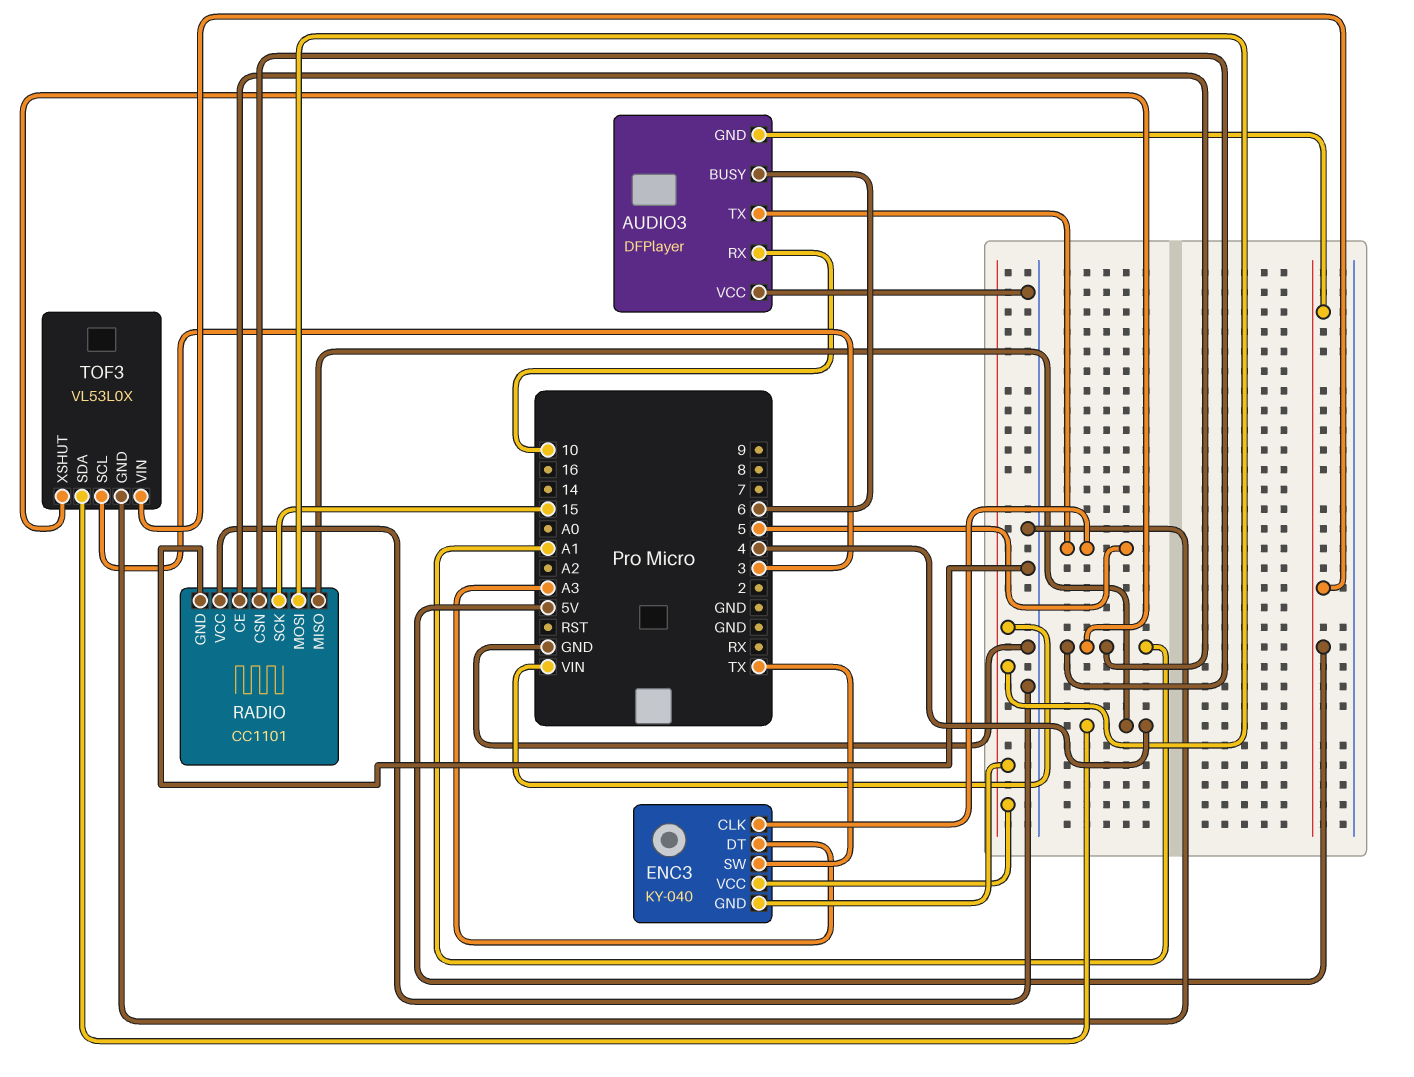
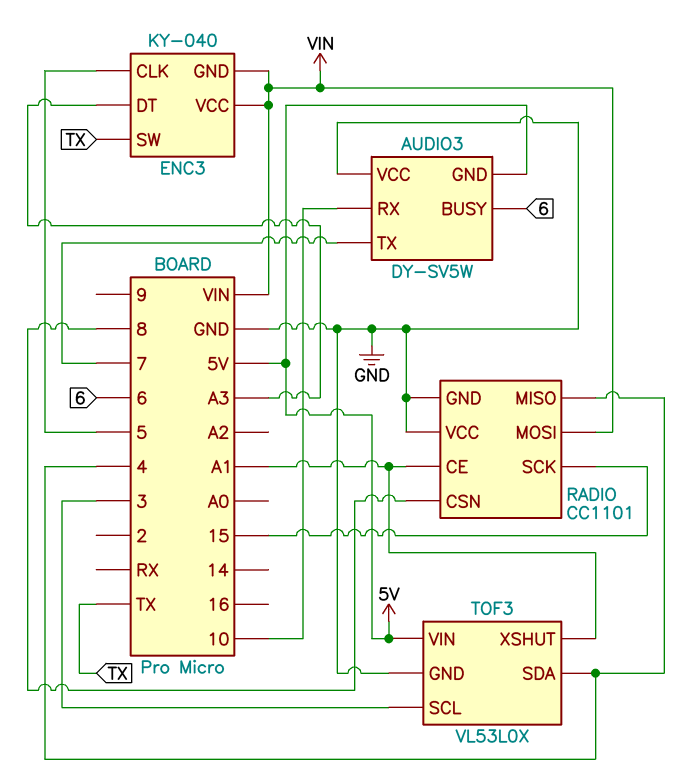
AUDIO3: DFPlayer -> DY-SV5W
AUDIO3 pin TX: 5 -> 7
RADIO pin CSN: A1 -> 8

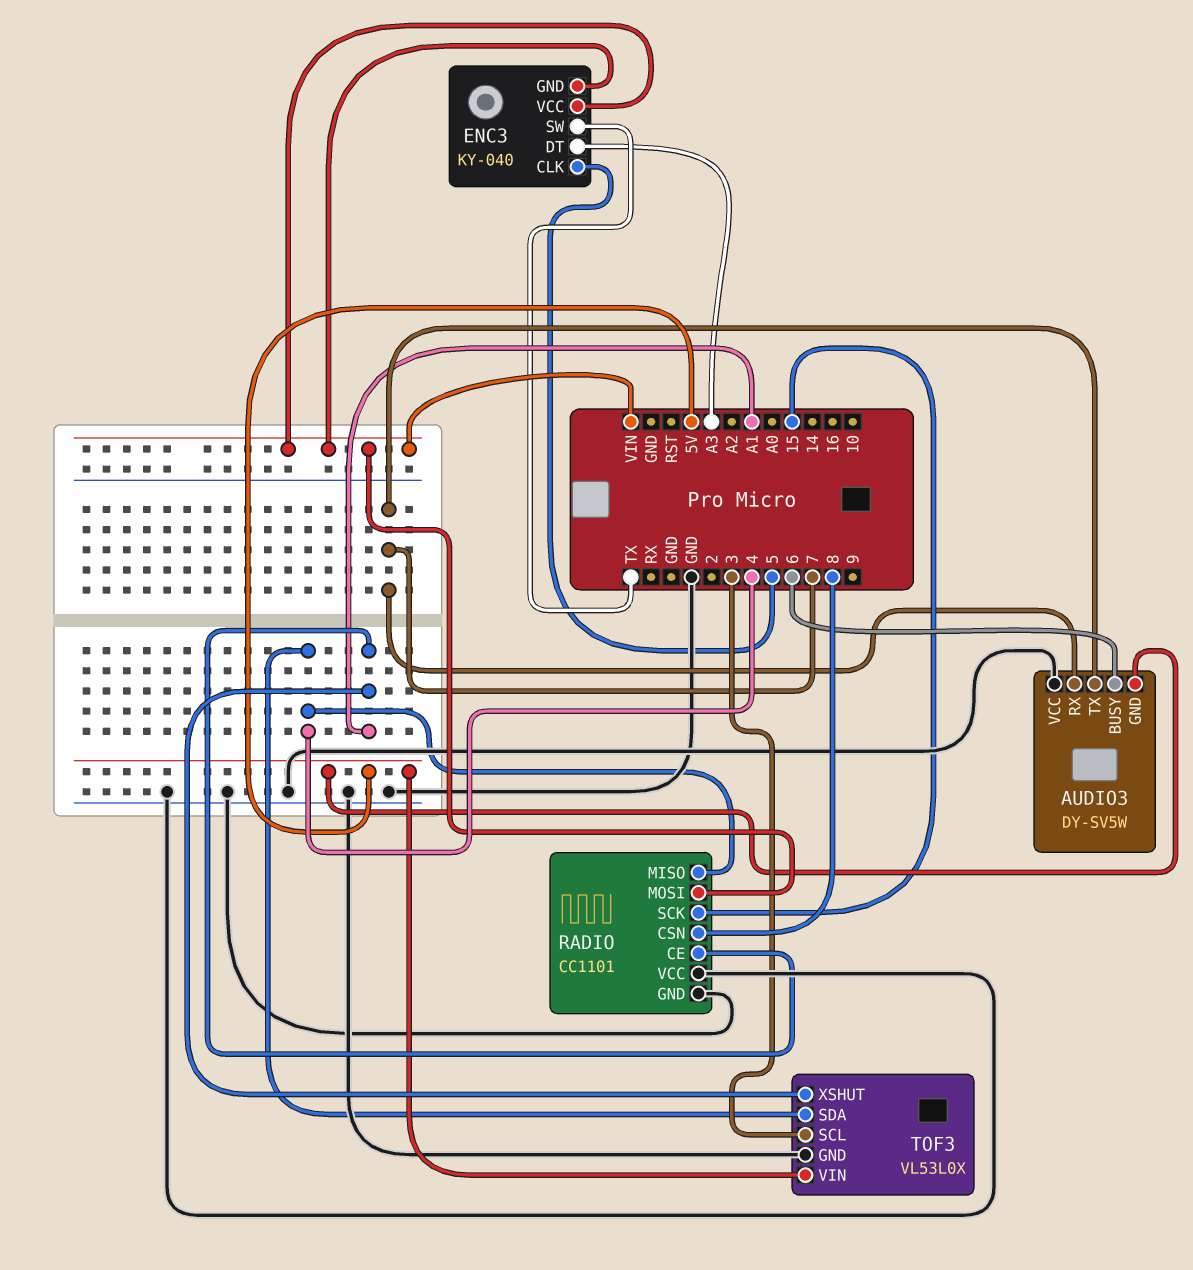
AUDIO3 pin RX: 10 -> 7

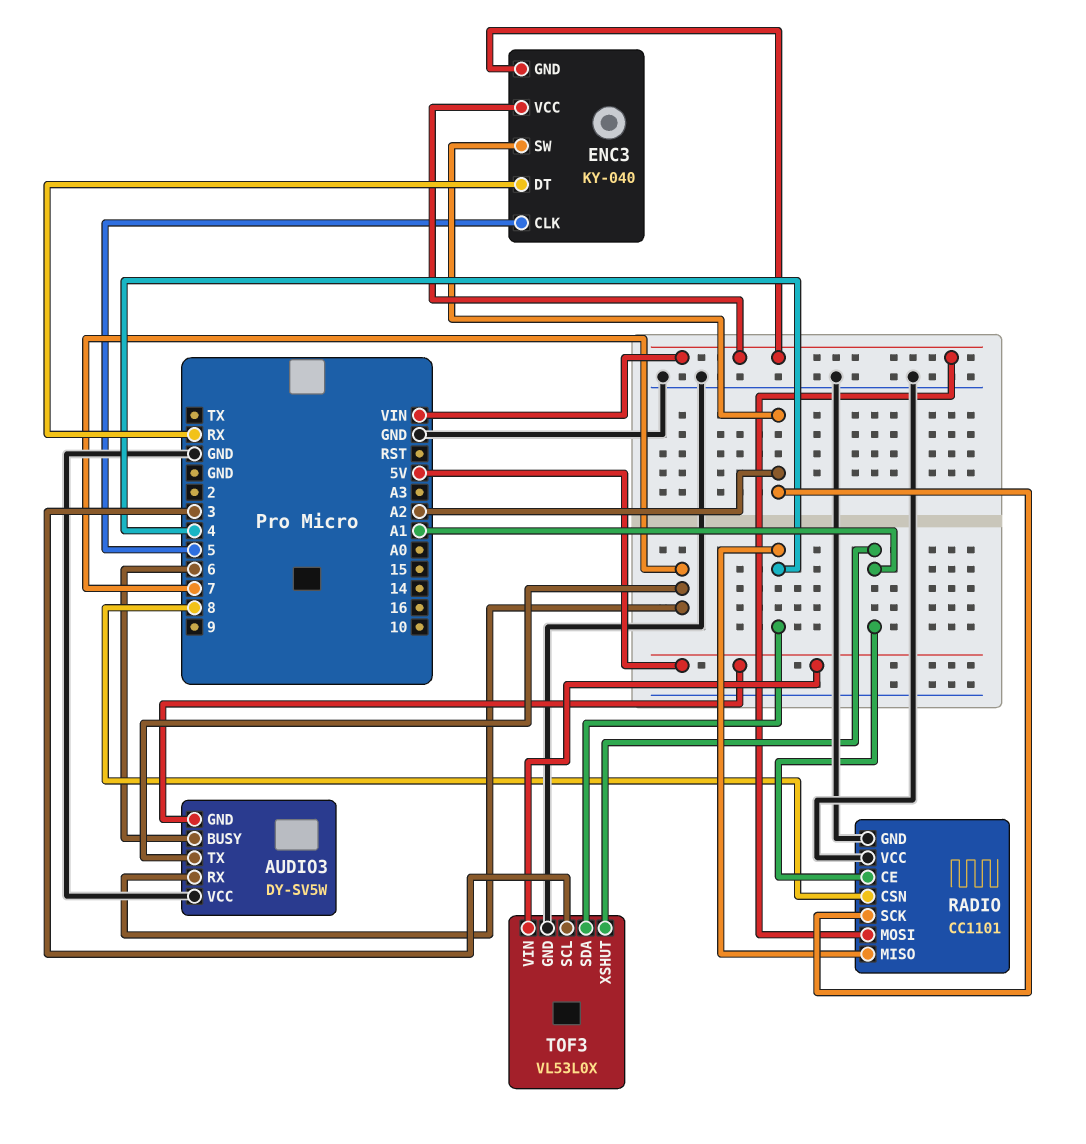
ENC3 pin DT: A3 -> RX
ENC3 pin SW: TX -> A2
RADIO pin SCK: 15 -> A2

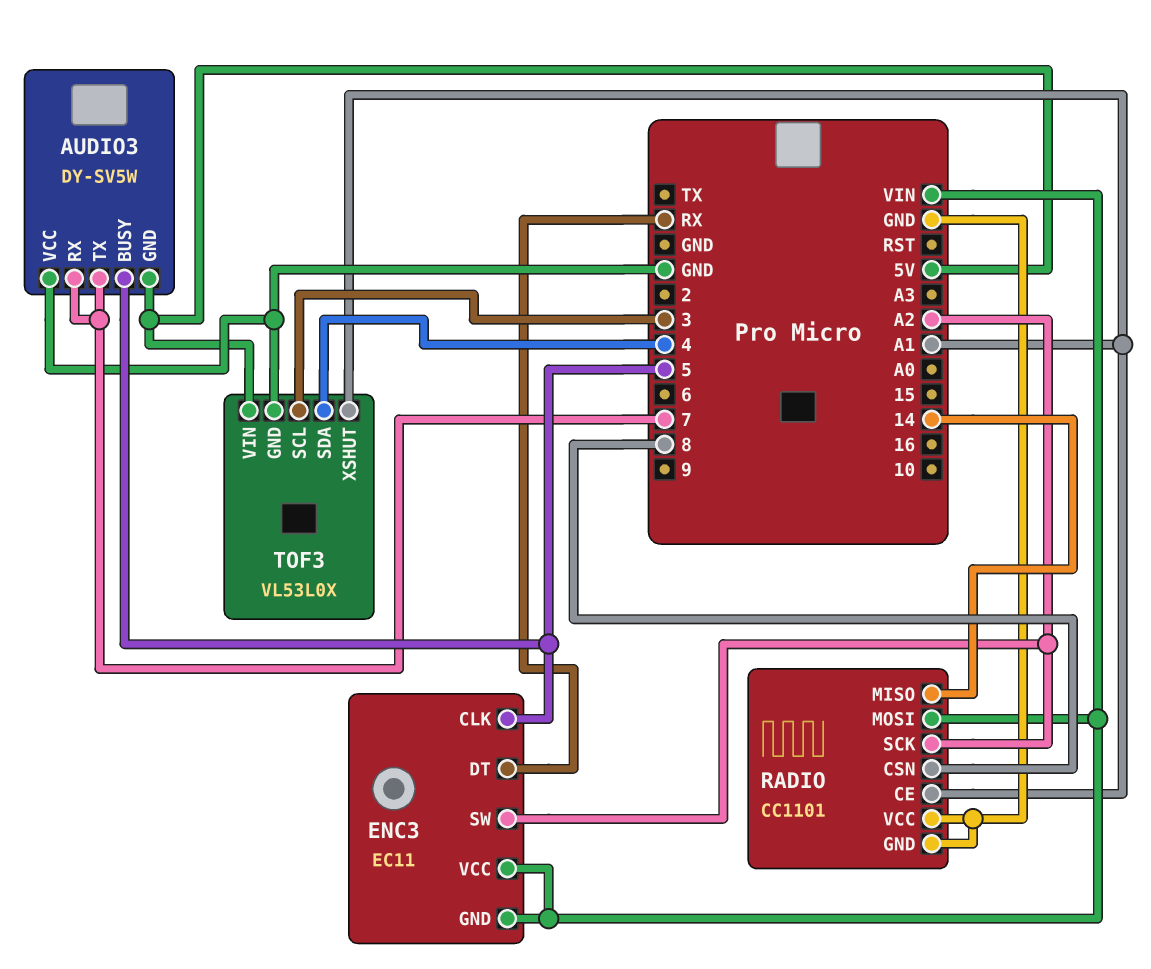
AUDIO3 pin BUSY: 6 -> 5
ENC3: KY-040 -> EC11
RADIO pin MISO: 4 -> 14

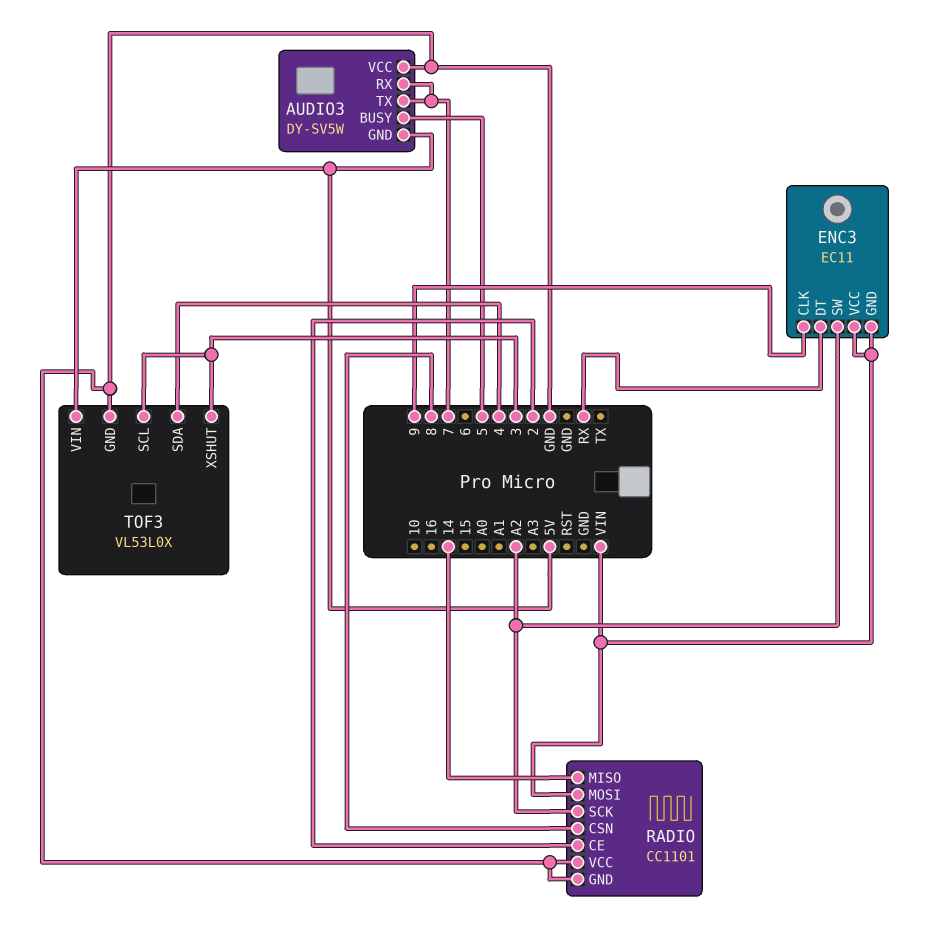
ENC3 pin CLK: 5 -> 9
RADIO pin CE: A1 -> 2
TOF3 pin XSHUT: A1 -> 3

